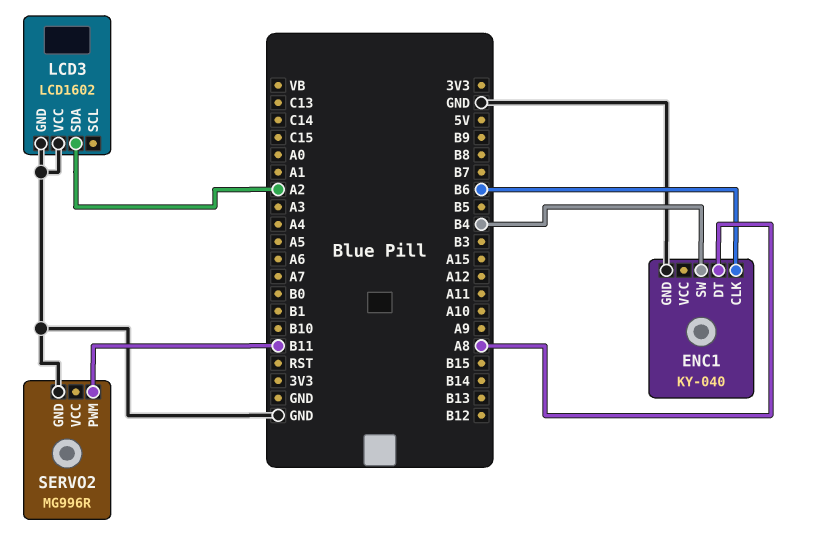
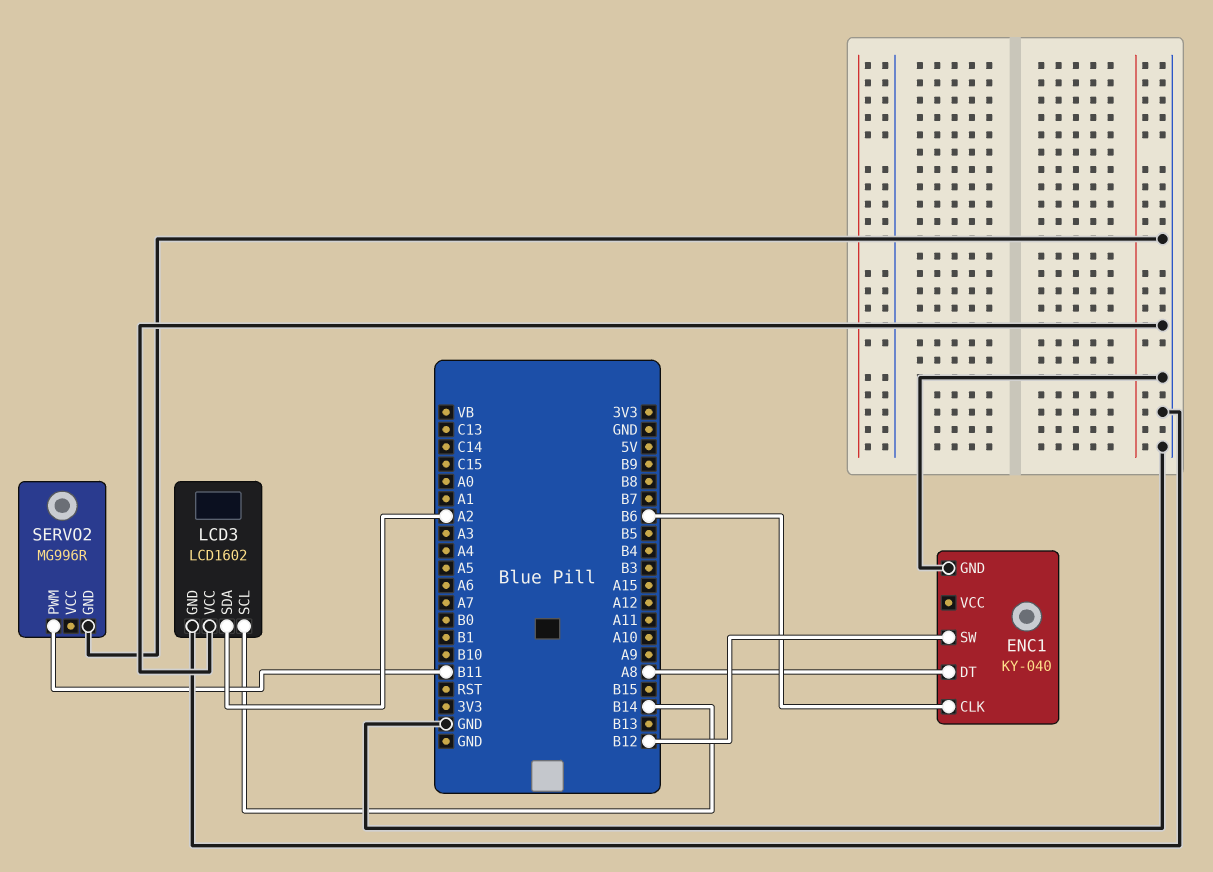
ENC1 pin SW: B4 -> B12
LCD3 pin SCL: none -> B14

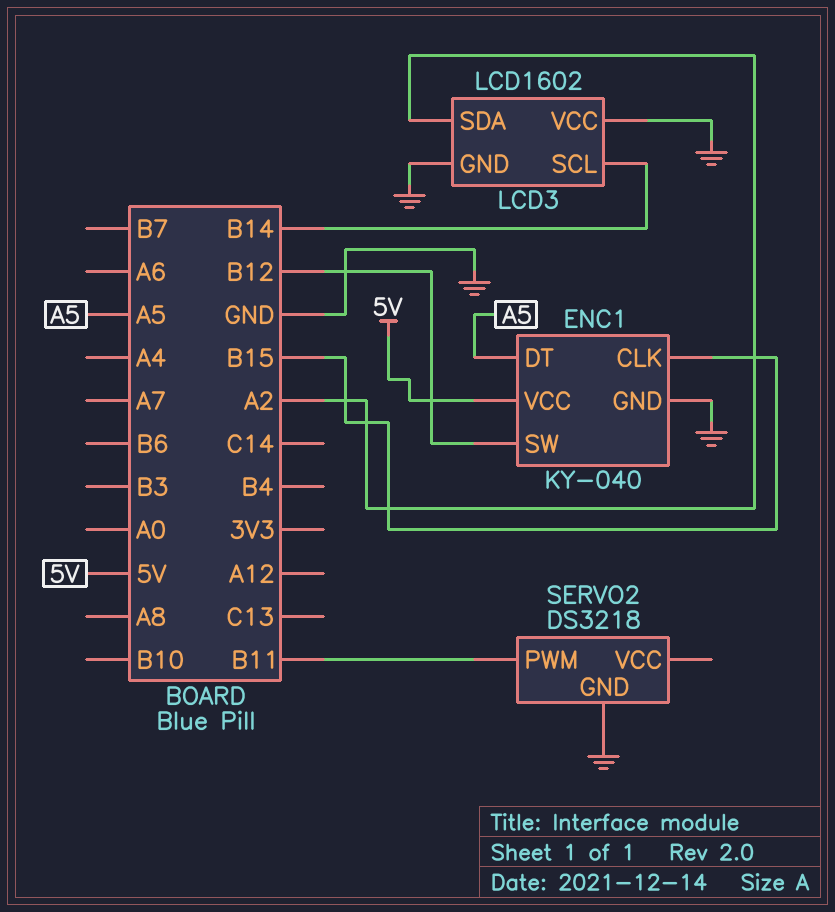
ENC1 pin CLK: B6 -> B15
ENC1 pin DT: A8 -> A5
ENC1 pin VCC: none -> 5V
SERVO2: MG996R -> DS3218

